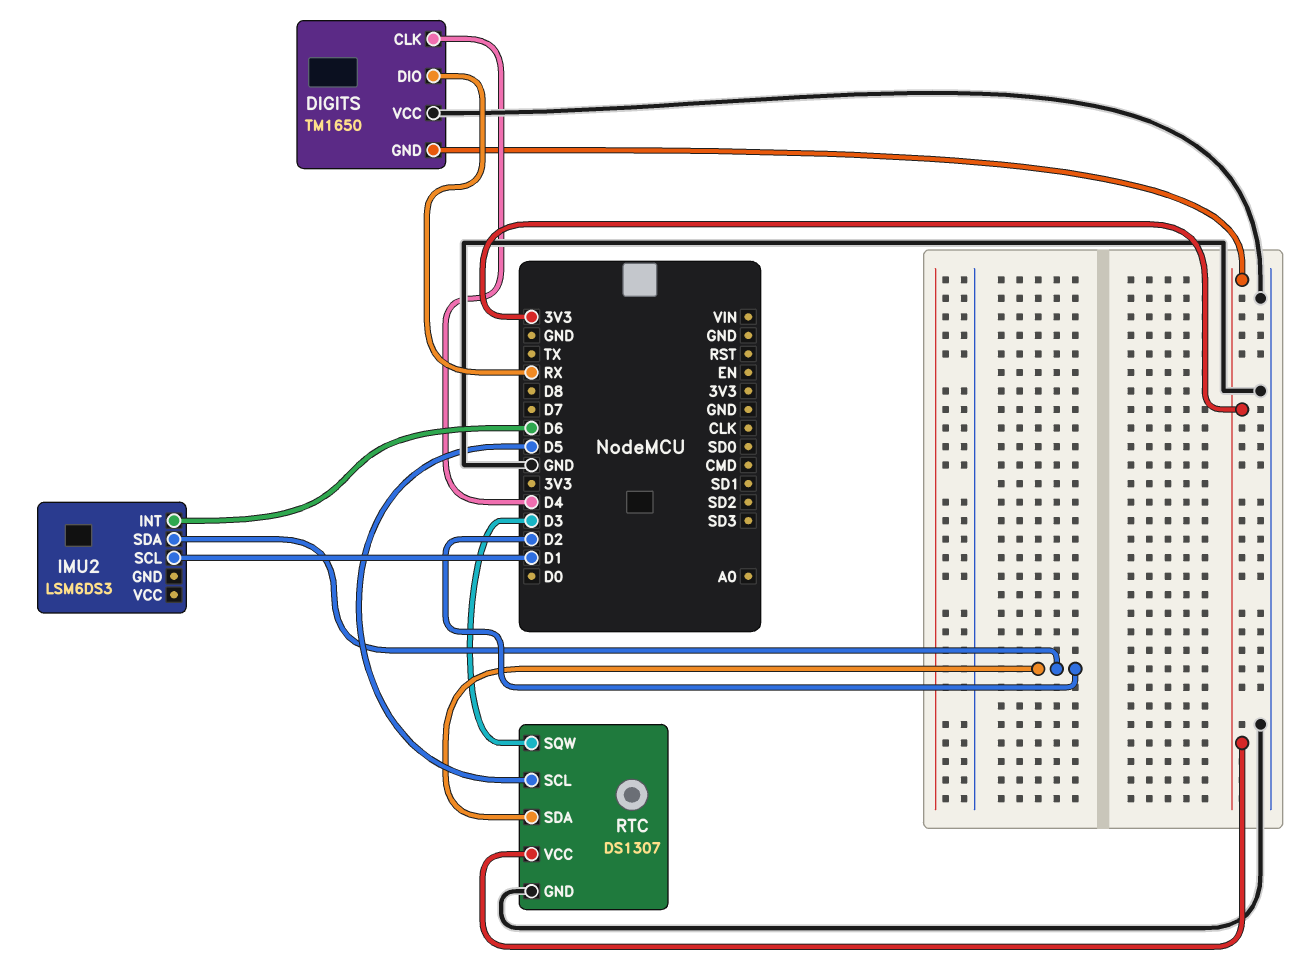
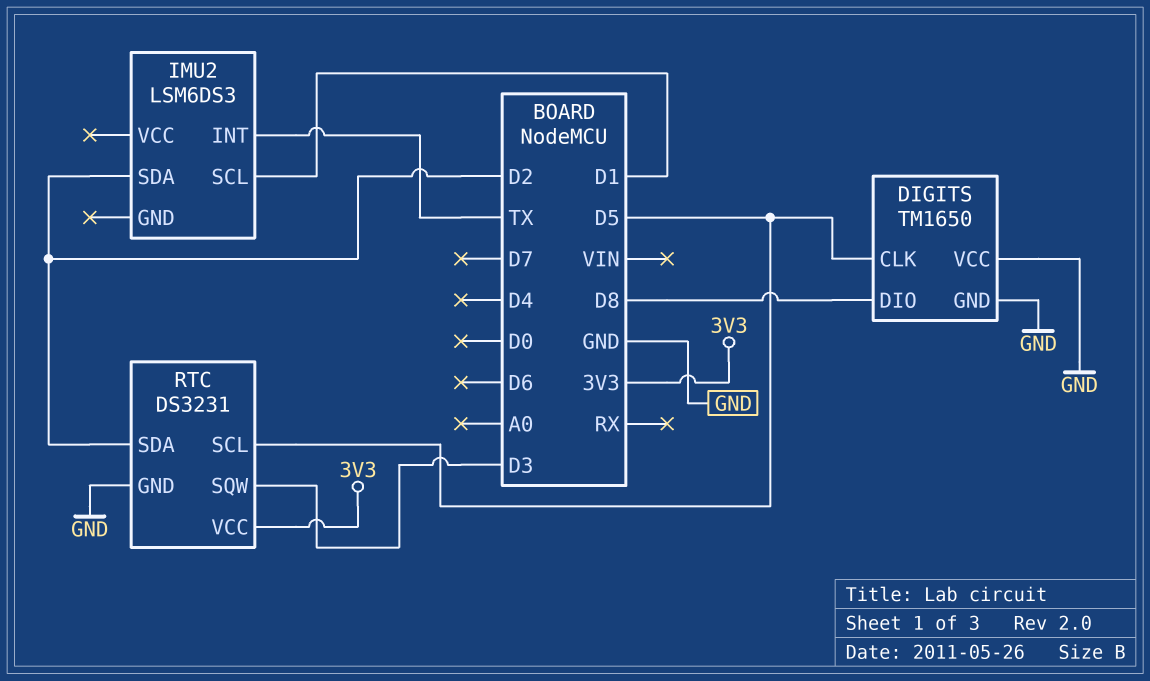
DIGITS pin CLK: D4 -> D5
DIGITS pin DIO: RX -> D8
DIGITS pin GND: 3V3 -> GND
IMU2 pin INT: D6 -> TX
RTC: DS1307 -> DS3231

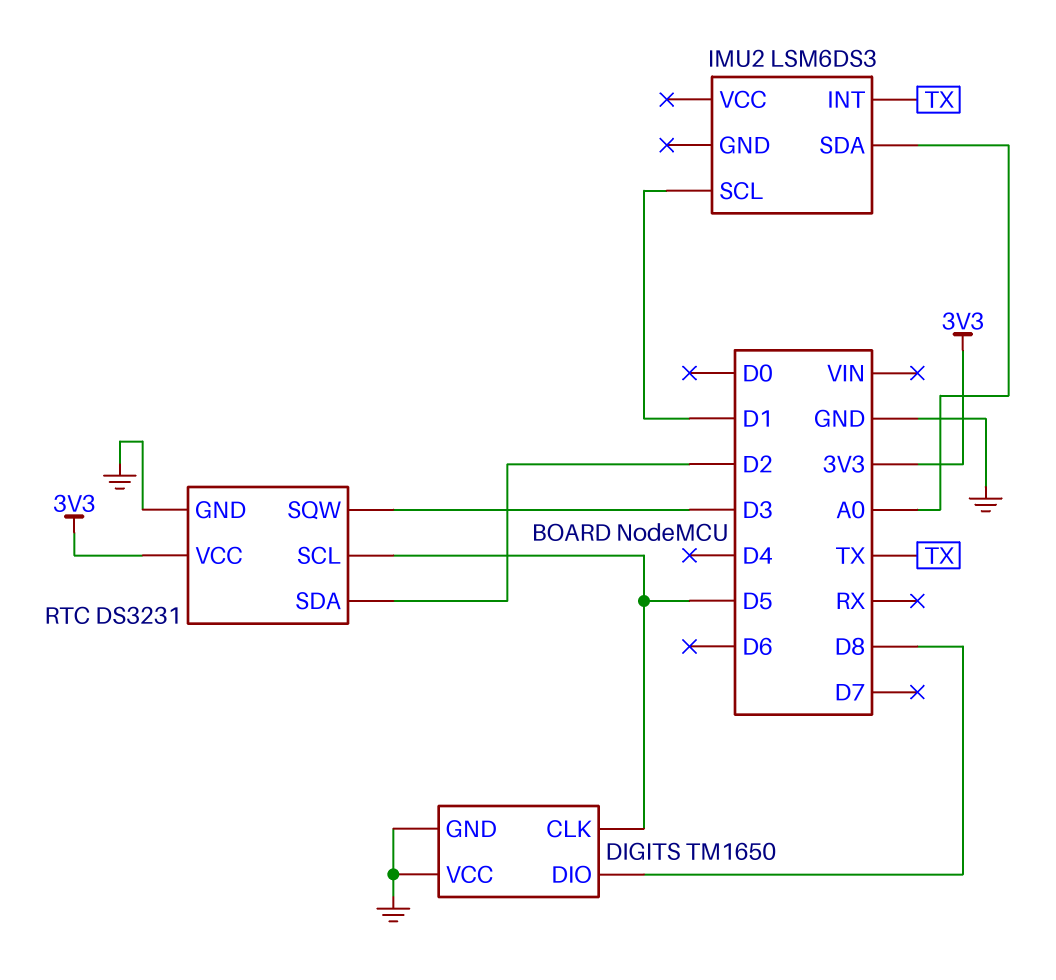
IMU2 pin SDA: D2 -> A0

